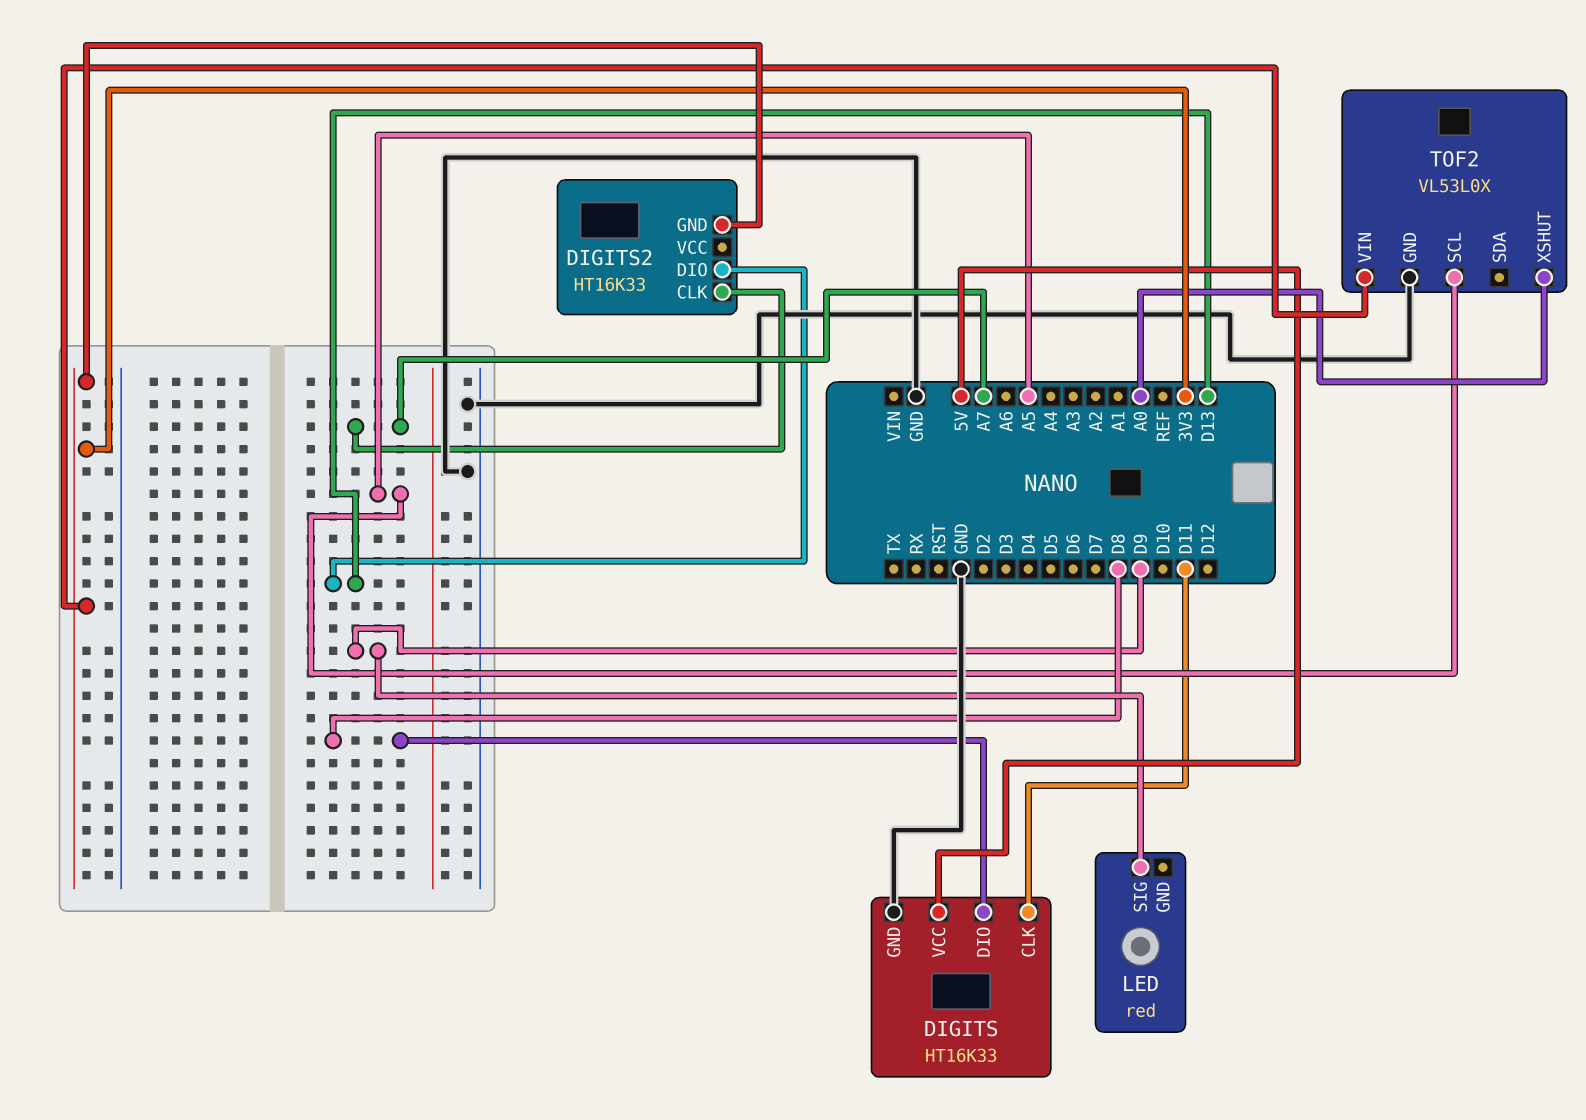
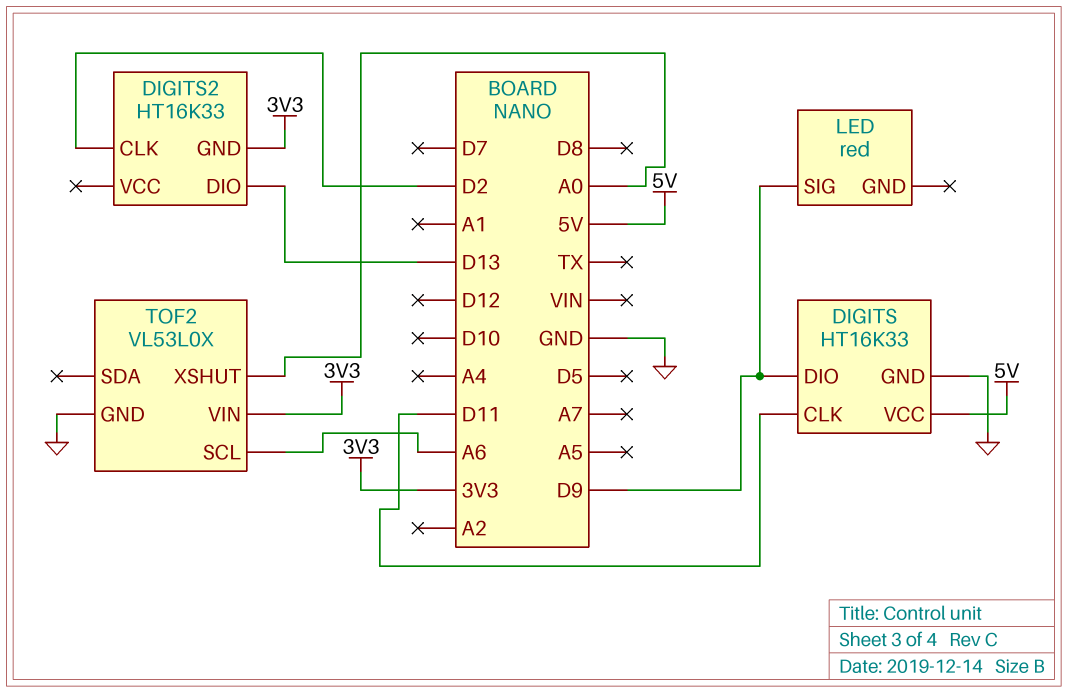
DIGITS pin DIO: D8 -> D9
DIGITS2 pin CLK: A7 -> D2
TOF2 pin SCL: A5 -> A6

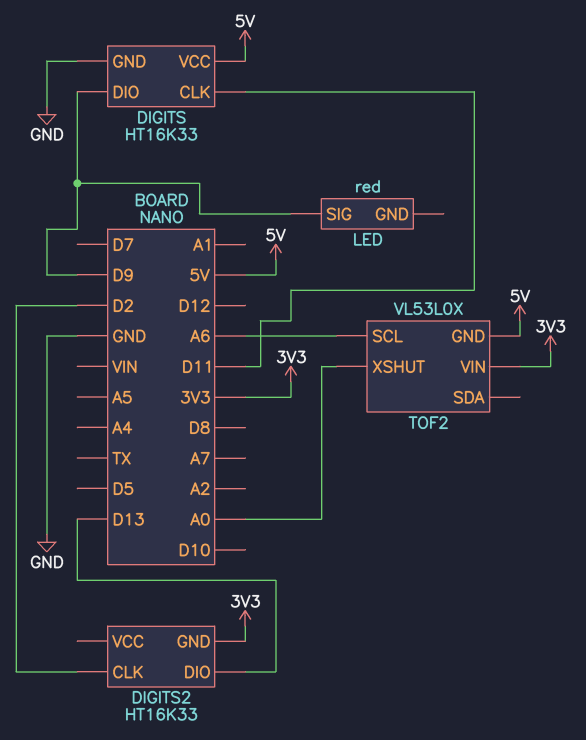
TOF2 pin GND: GND -> 5V

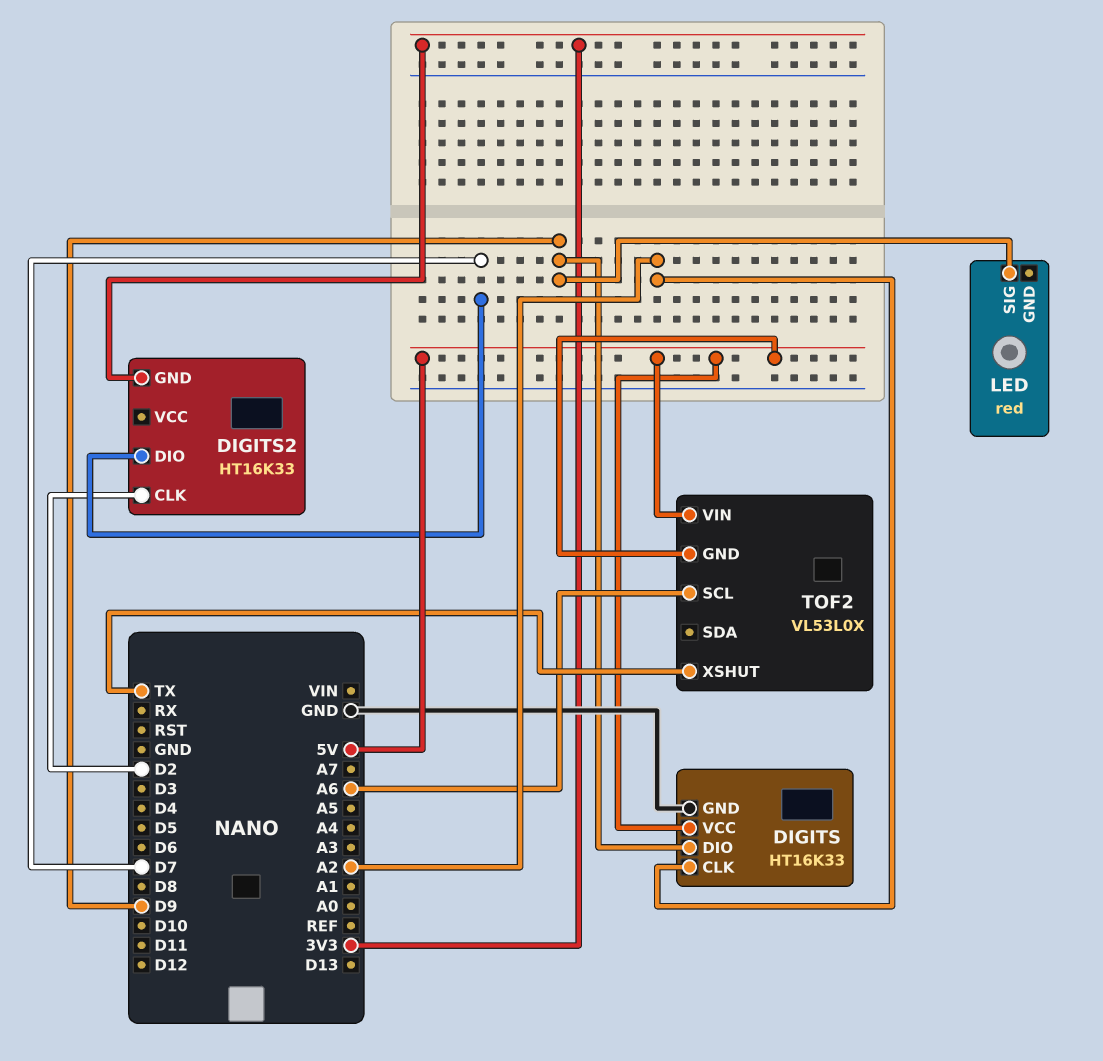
DIGITS pin CLK: D11 -> A2
DIGITS2 pin DIO: D13 -> D7
TOF2 pin VIN: 3V3 -> 5V
TOF2 pin XSHUT: A0 -> TX

